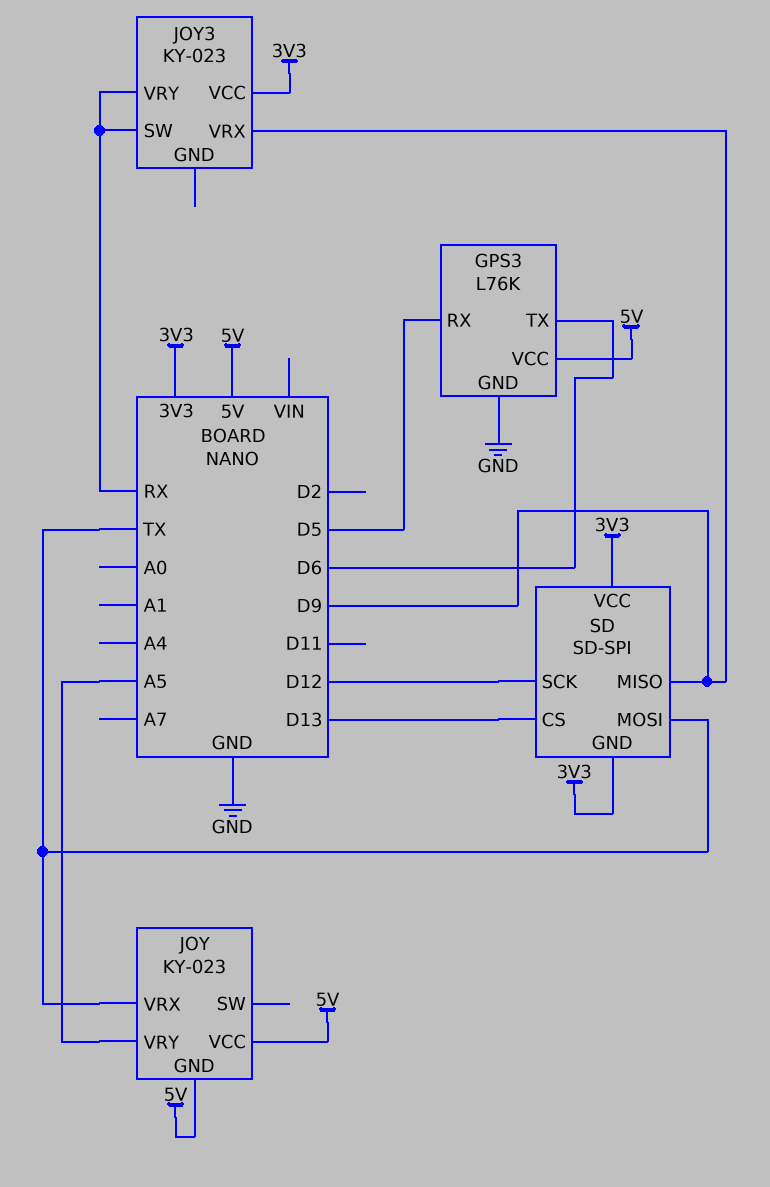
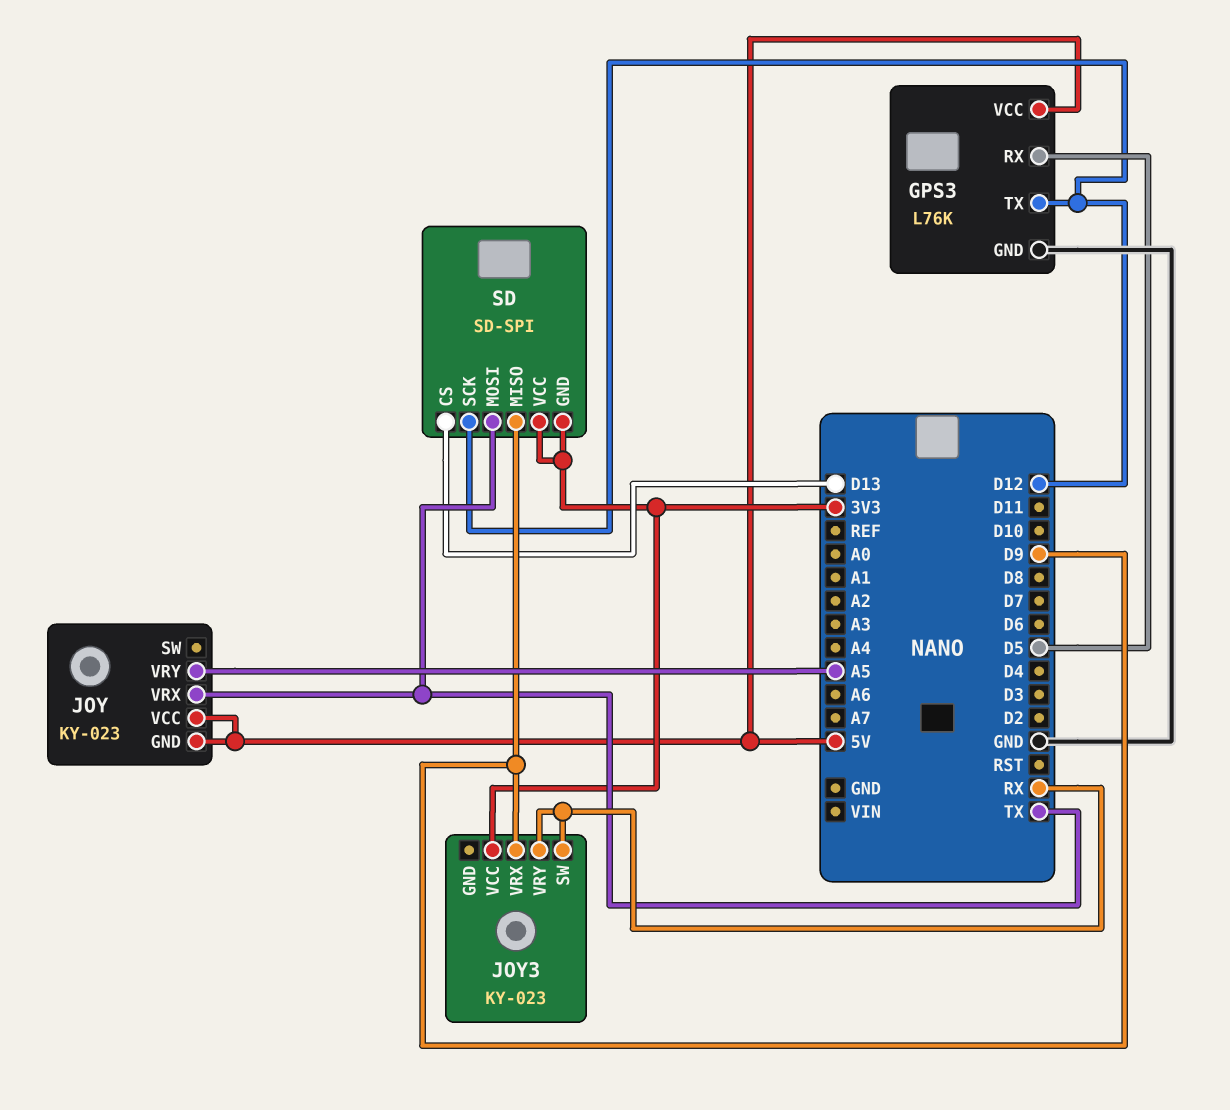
GPS3 pin TX: D6 -> D12

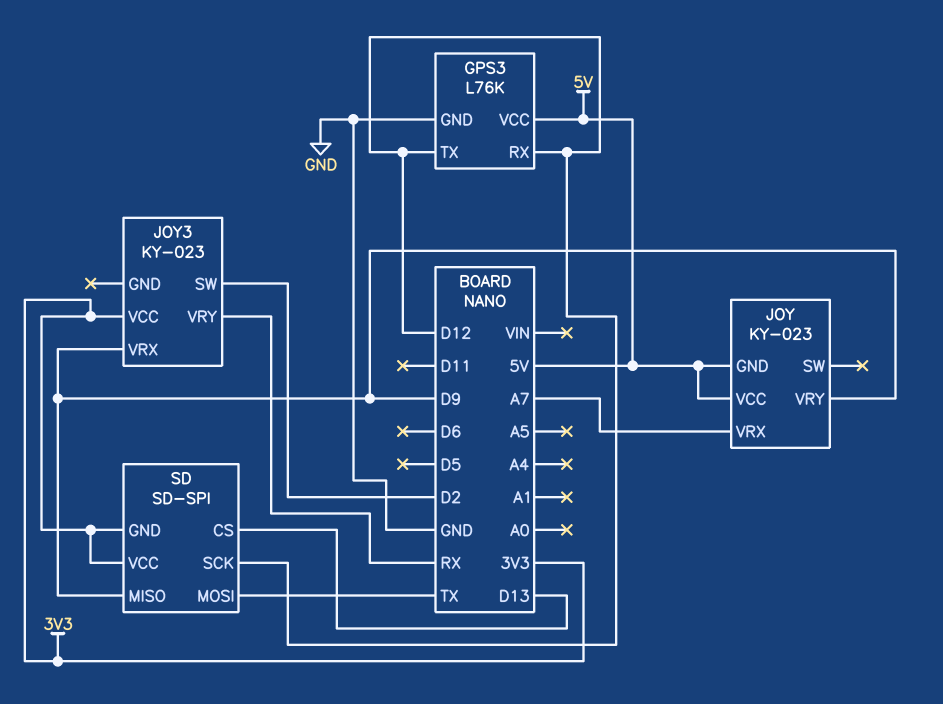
GPS3 pin RX: D5 -> D12
JOY pin VRX: TX -> A7
JOY pin VRY: A5 -> D9
JOY3 pin SW: RX -> D2

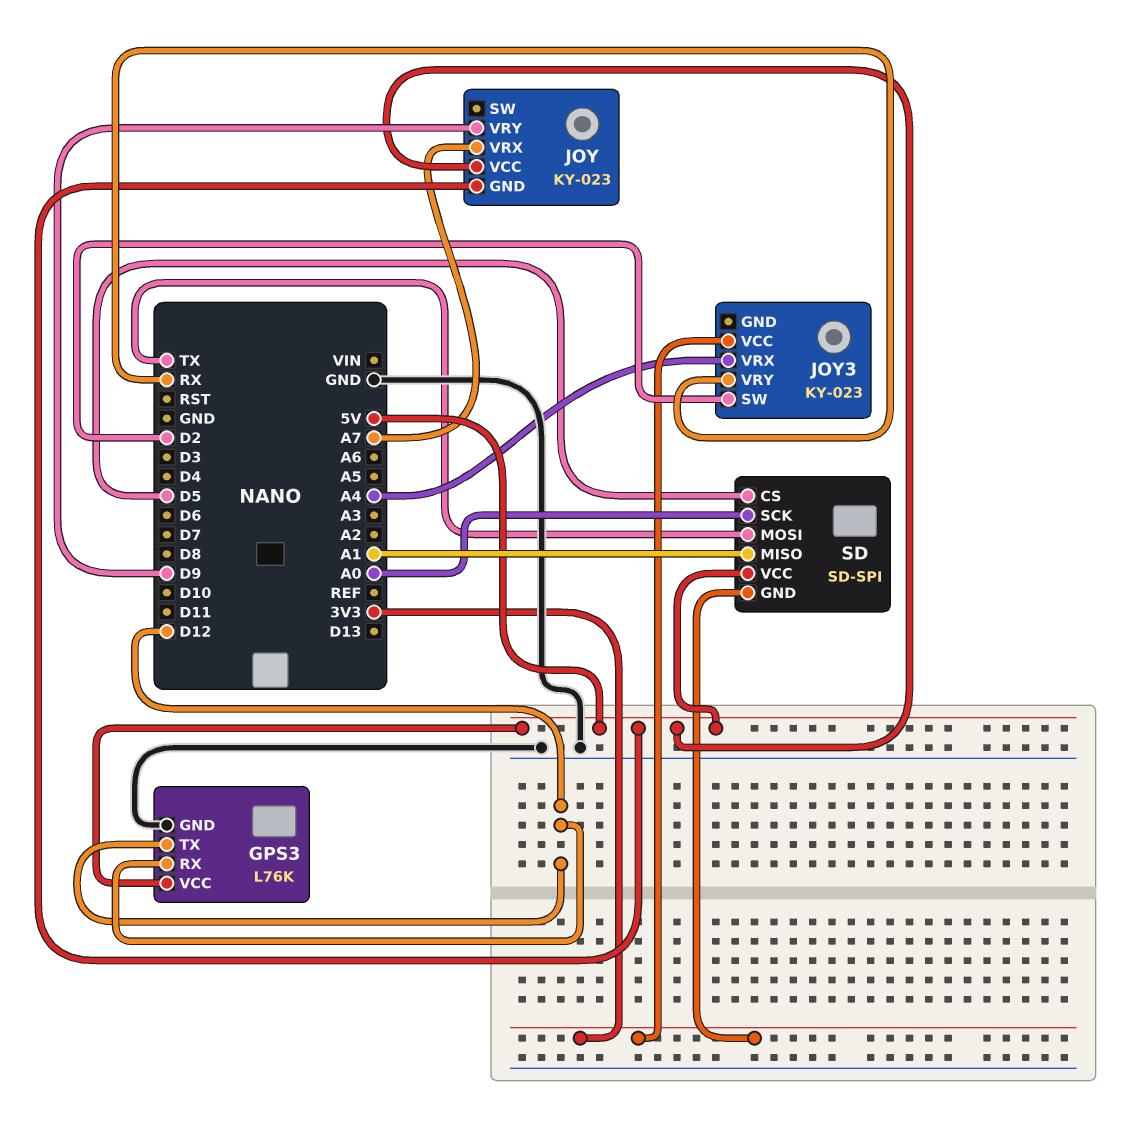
JOY3 pin VRX: D9 -> A4
SD pin CS: D13 -> D5
SD pin MISO: D9 -> A1
SD pin SCK: D12 -> A0
SD pin VCC: 3V3 -> 5V

